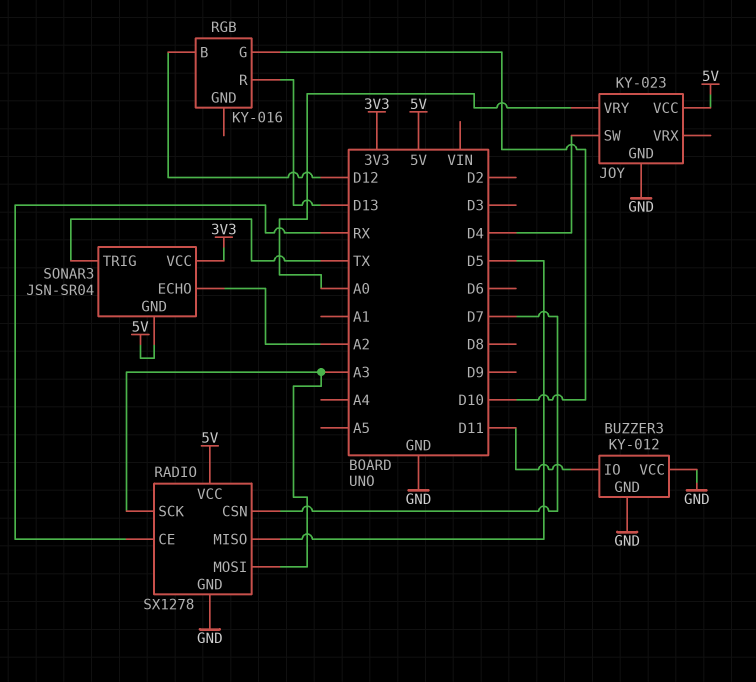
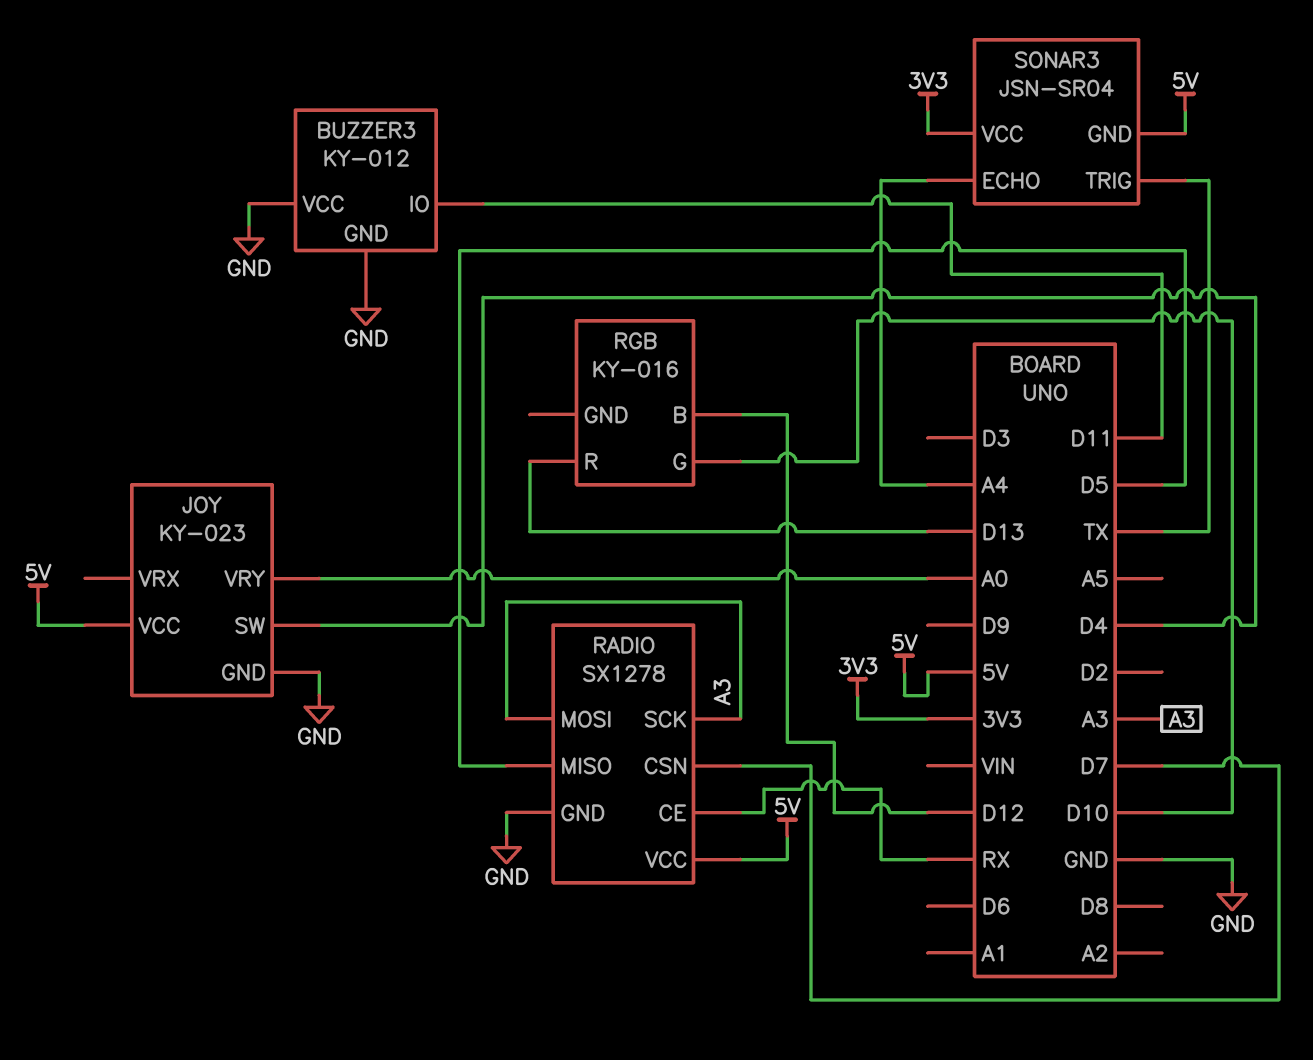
SONAR3 pin ECHO: A2 -> A4

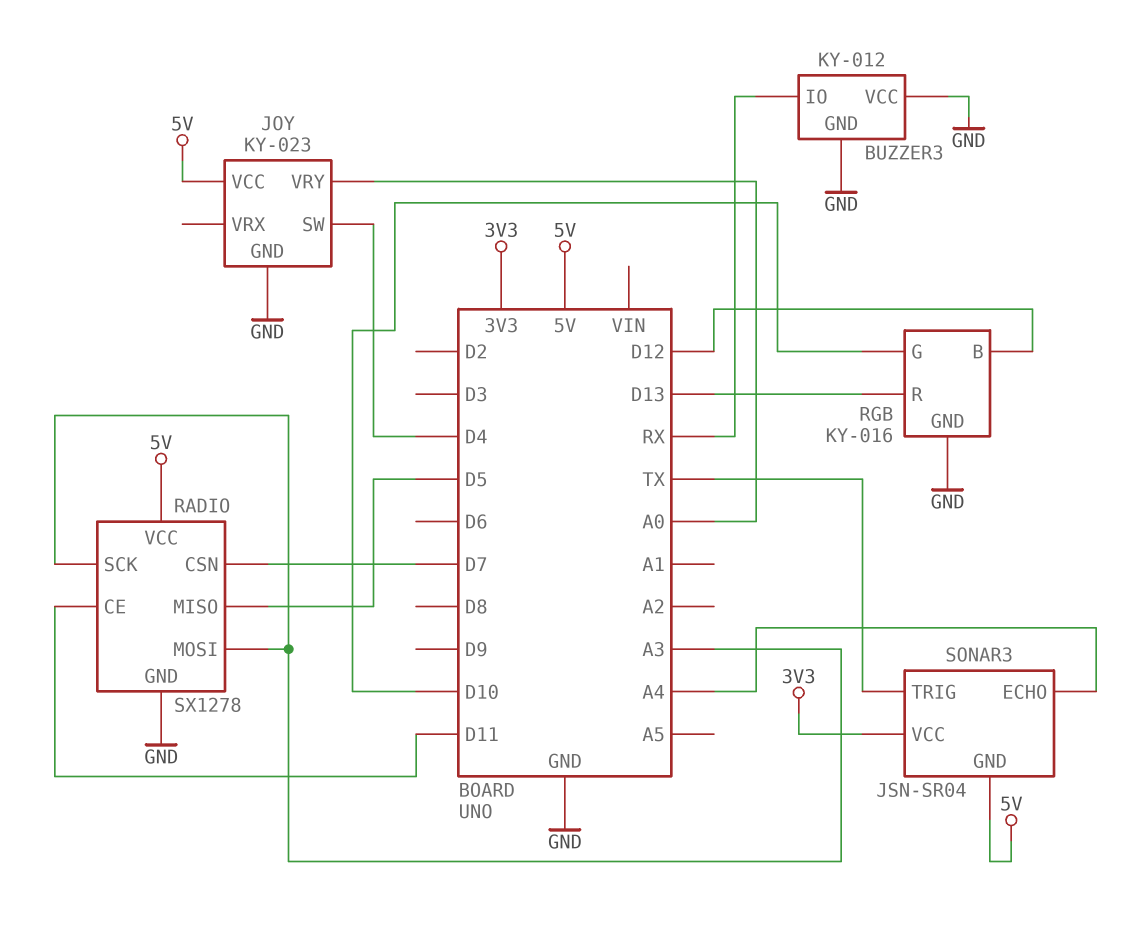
BUZZER3 pin IO: D11 -> RX
RADIO pin CE: RX -> D11
RGB pin GND: none -> GND

